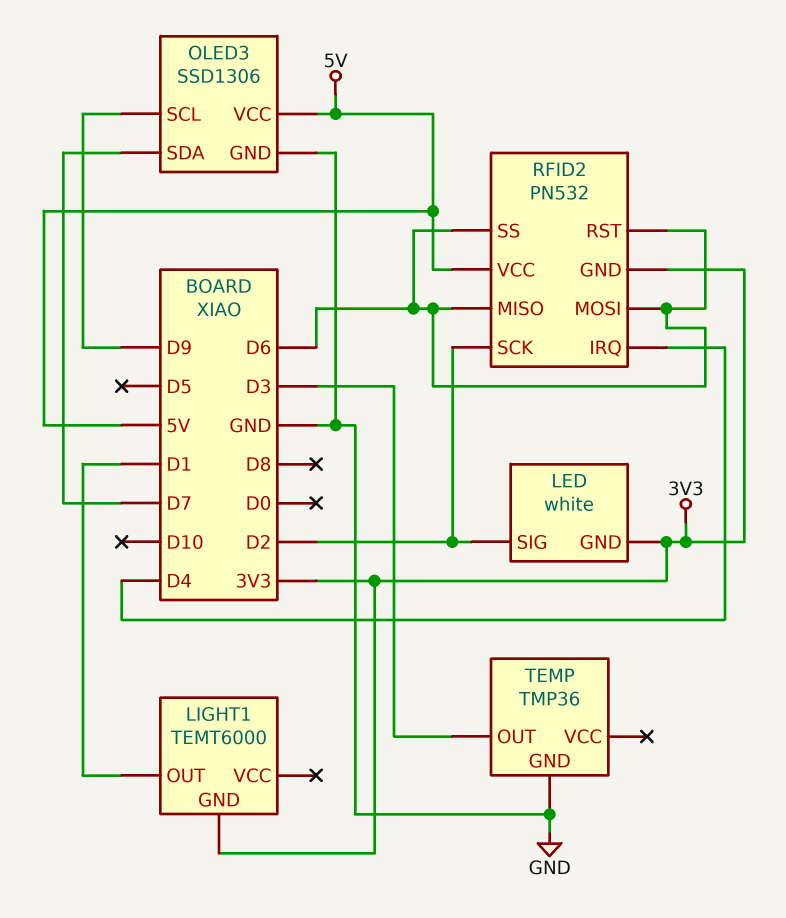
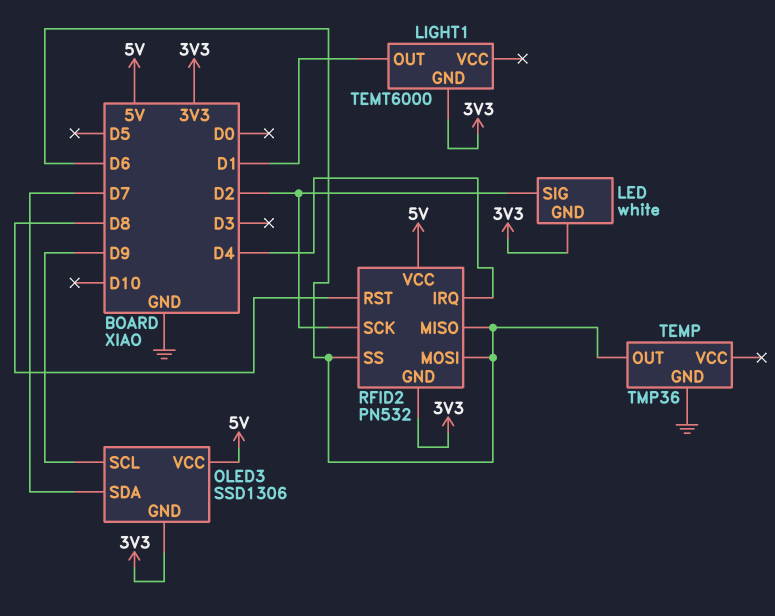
OLED3 pin GND: GND -> 3V3
RFID2 pin RST: D6 -> D8
TEMP pin OUT: D3 -> D6

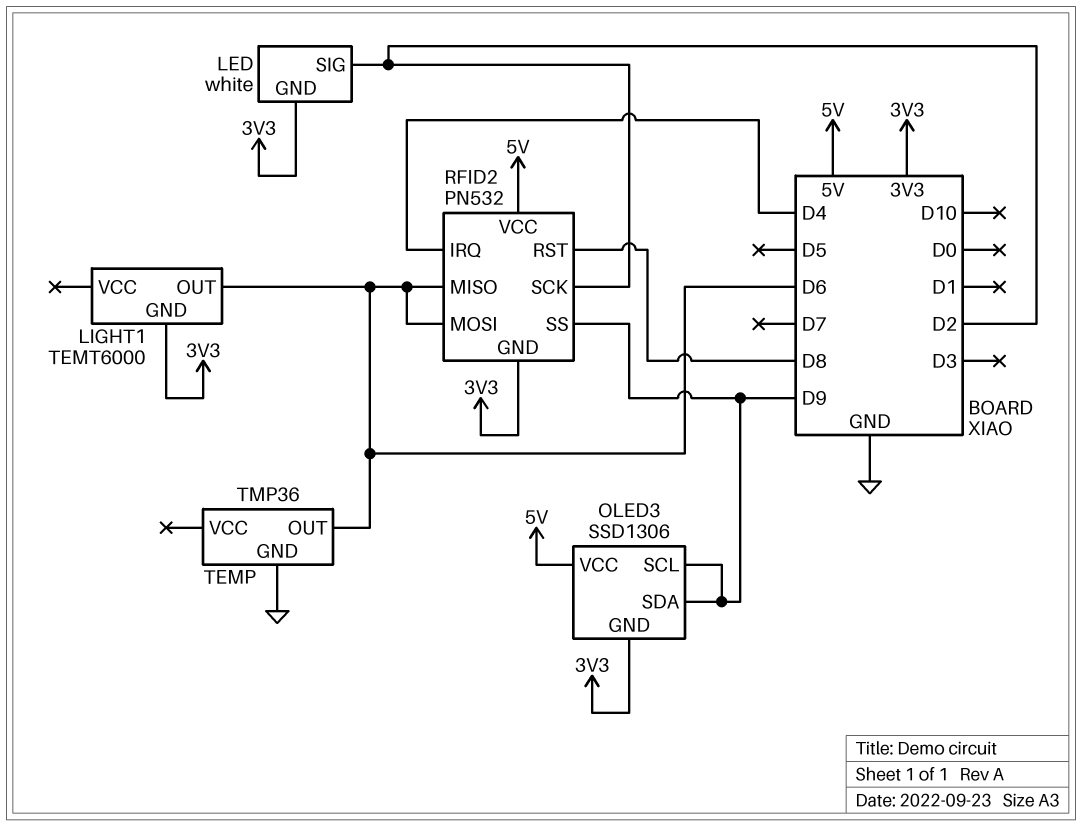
LIGHT1 pin OUT: D1 -> D6
OLED3 pin SDA: D7 -> D9
RFID2 pin SS: D6 -> D9

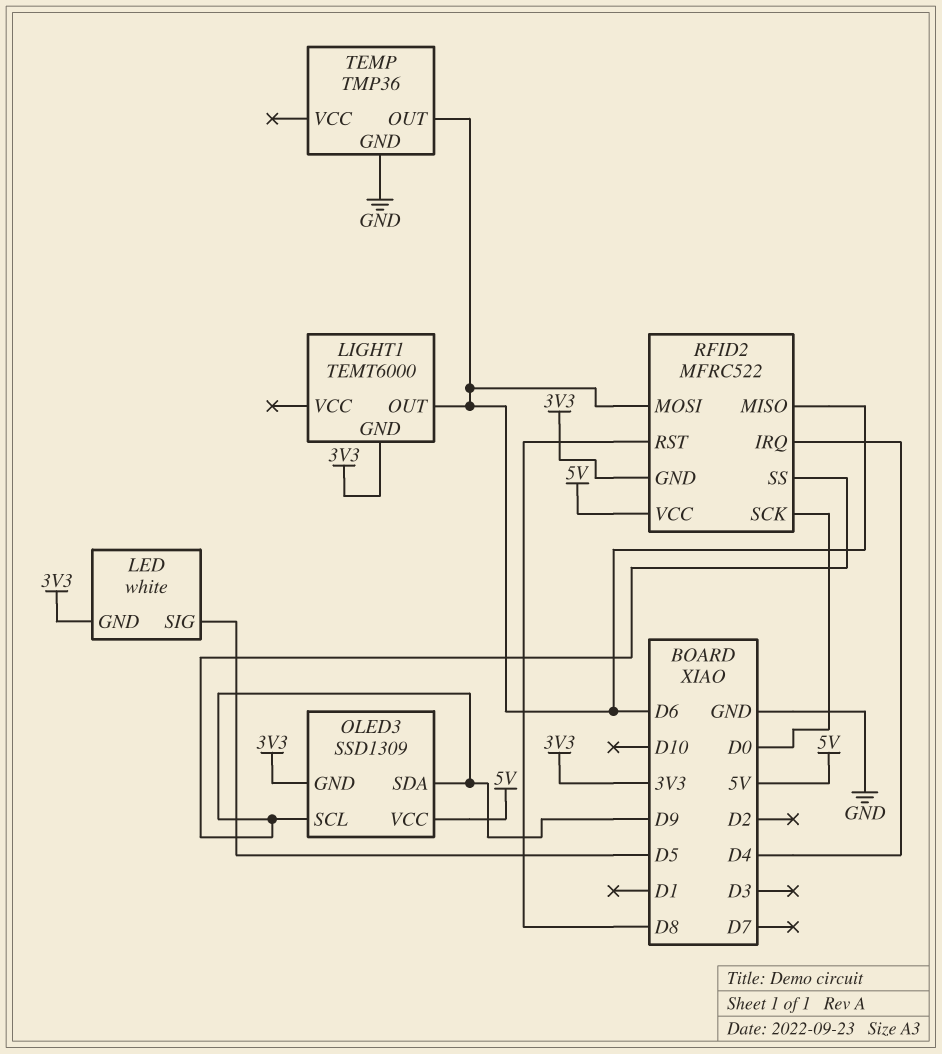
LED pin SIG: D2 -> D5
OLED3: SSD1306 -> SSD1309
RFID2: PN532 -> MFRC522
RFID2 pin SCK: D2 -> D0

